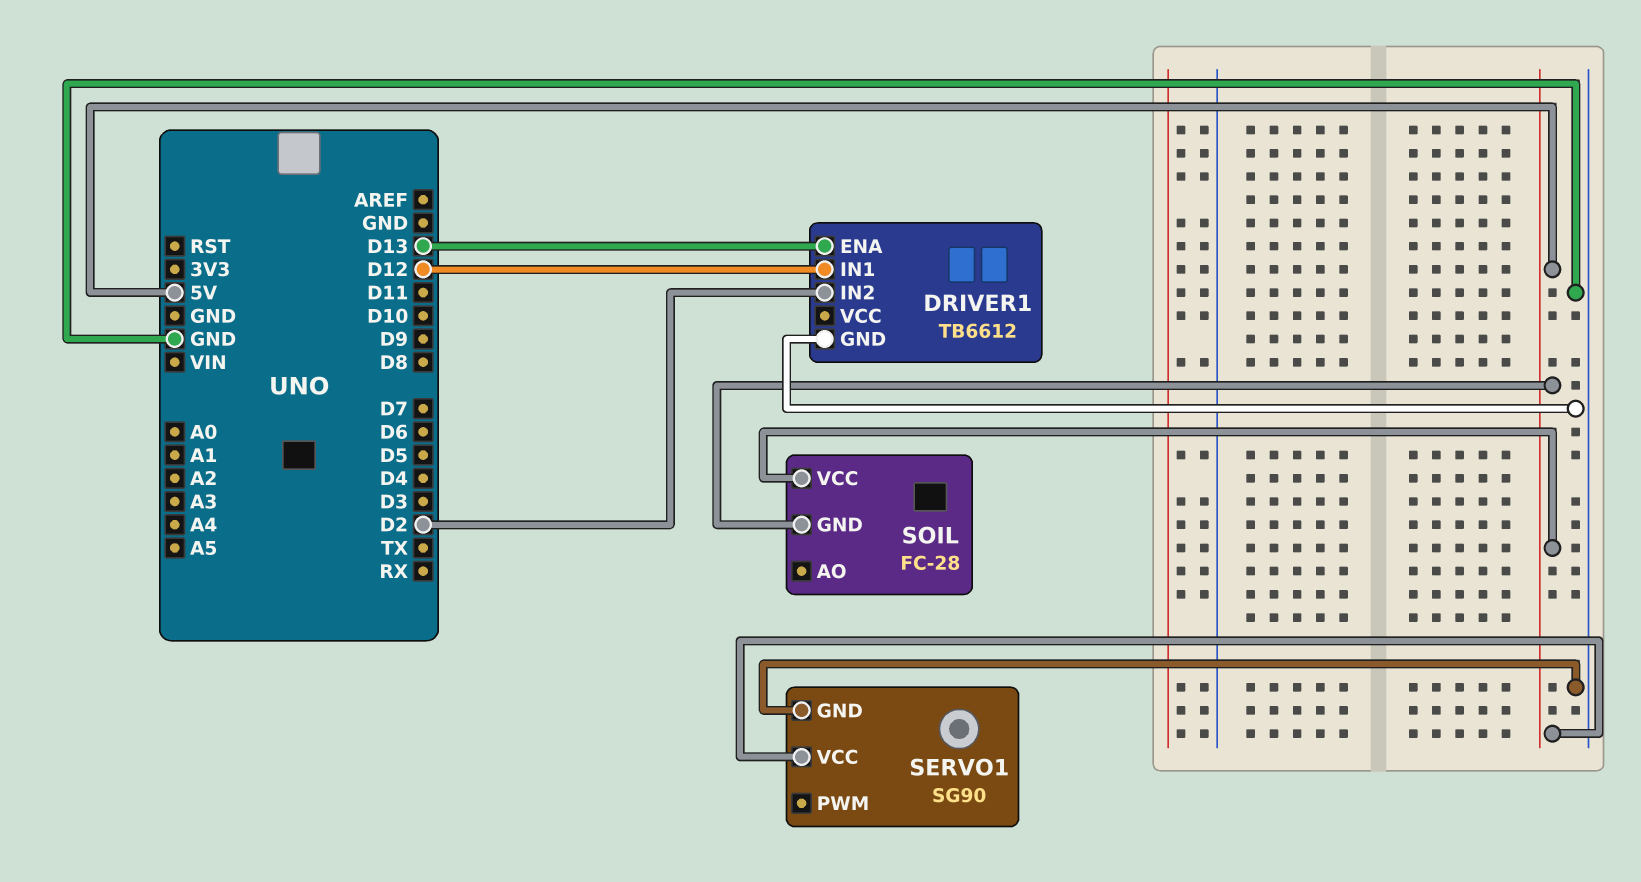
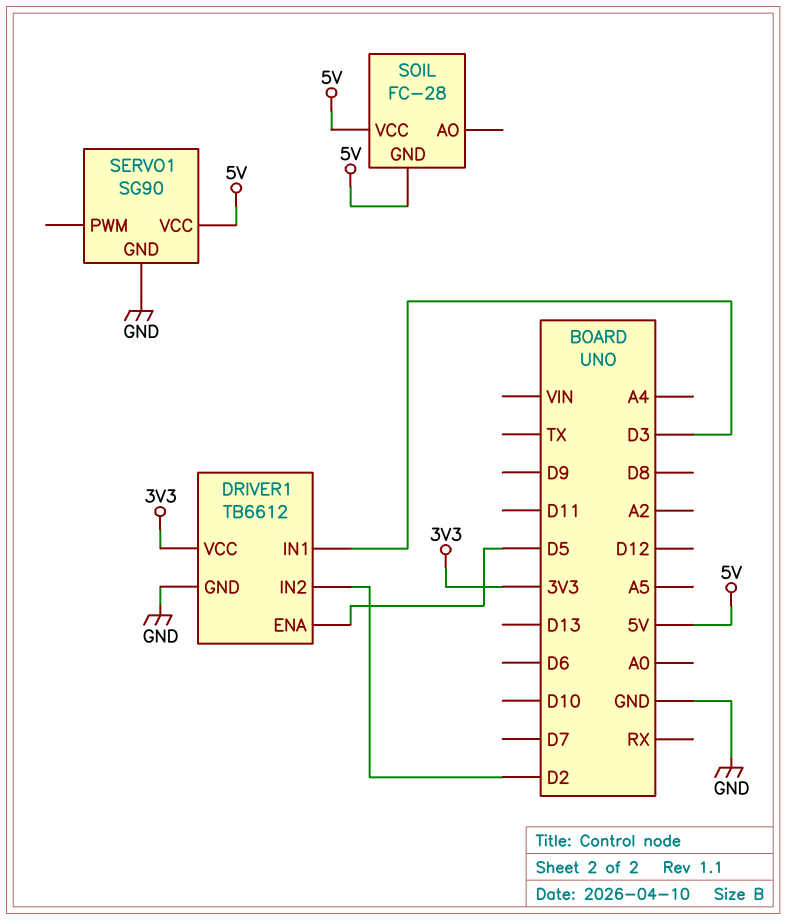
DRIVER1 pin ENA: D13 -> D5
DRIVER1 pin IN1: D12 -> D3
DRIVER1 pin VCC: none -> 3V3

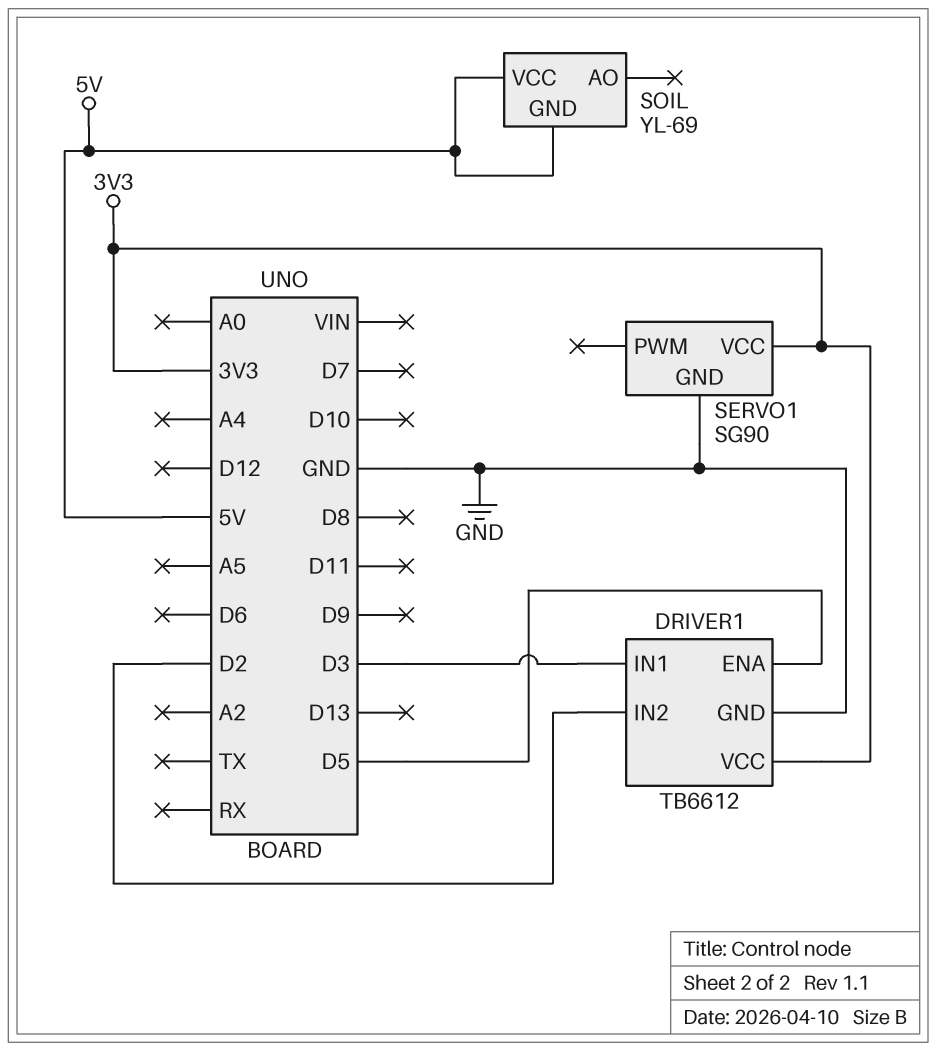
SERVO1 pin VCC: 5V -> 3V3
SOIL: FC-28 -> YL-69

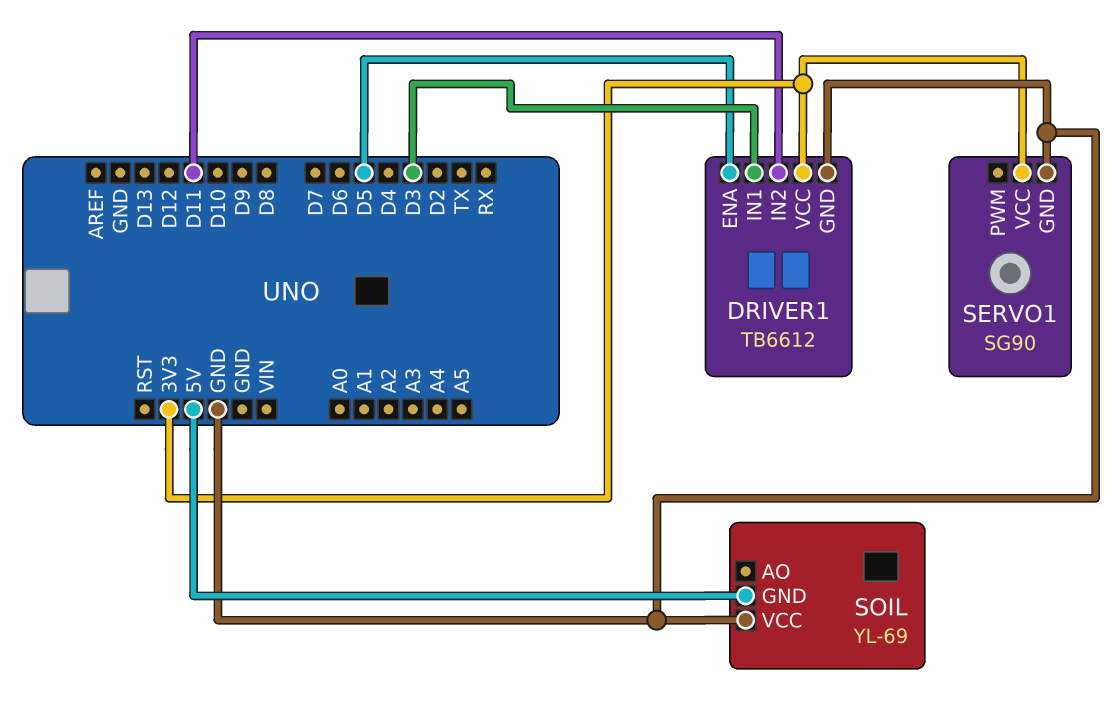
DRIVER1 pin IN2: D2 -> D11
SOIL pin VCC: 5V -> GND

